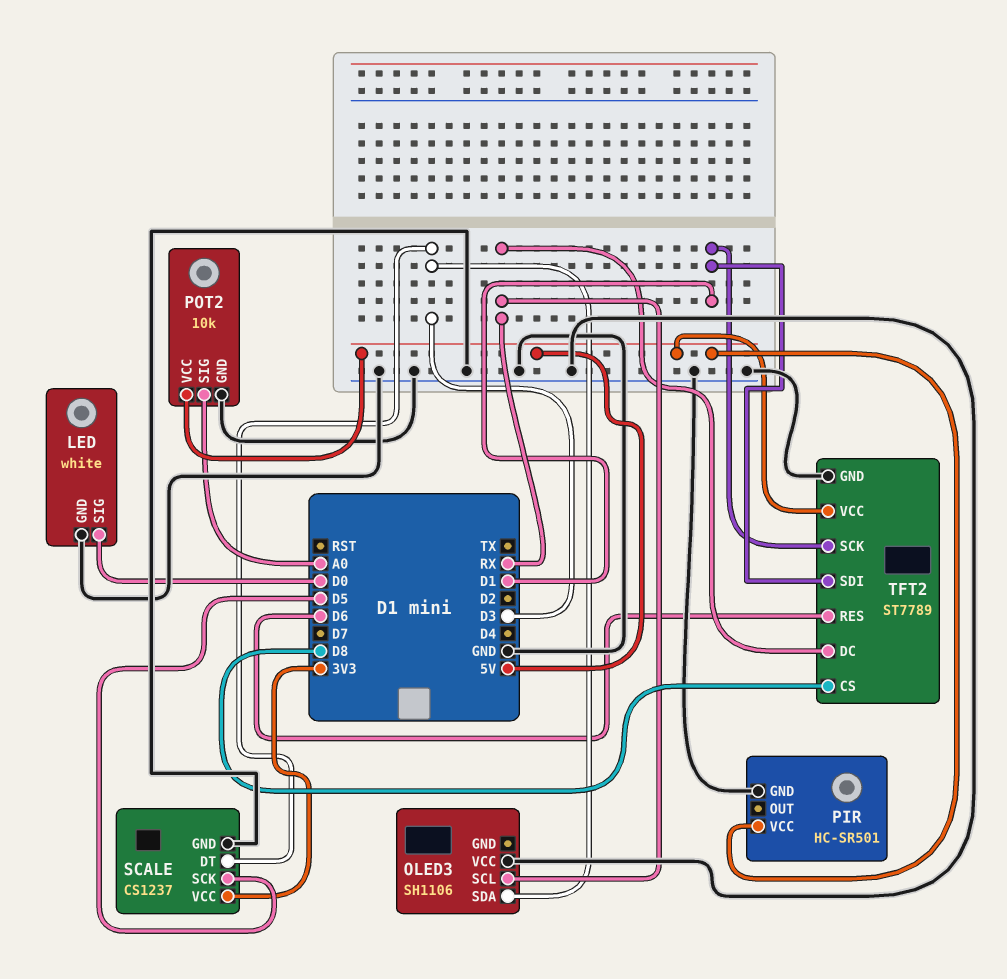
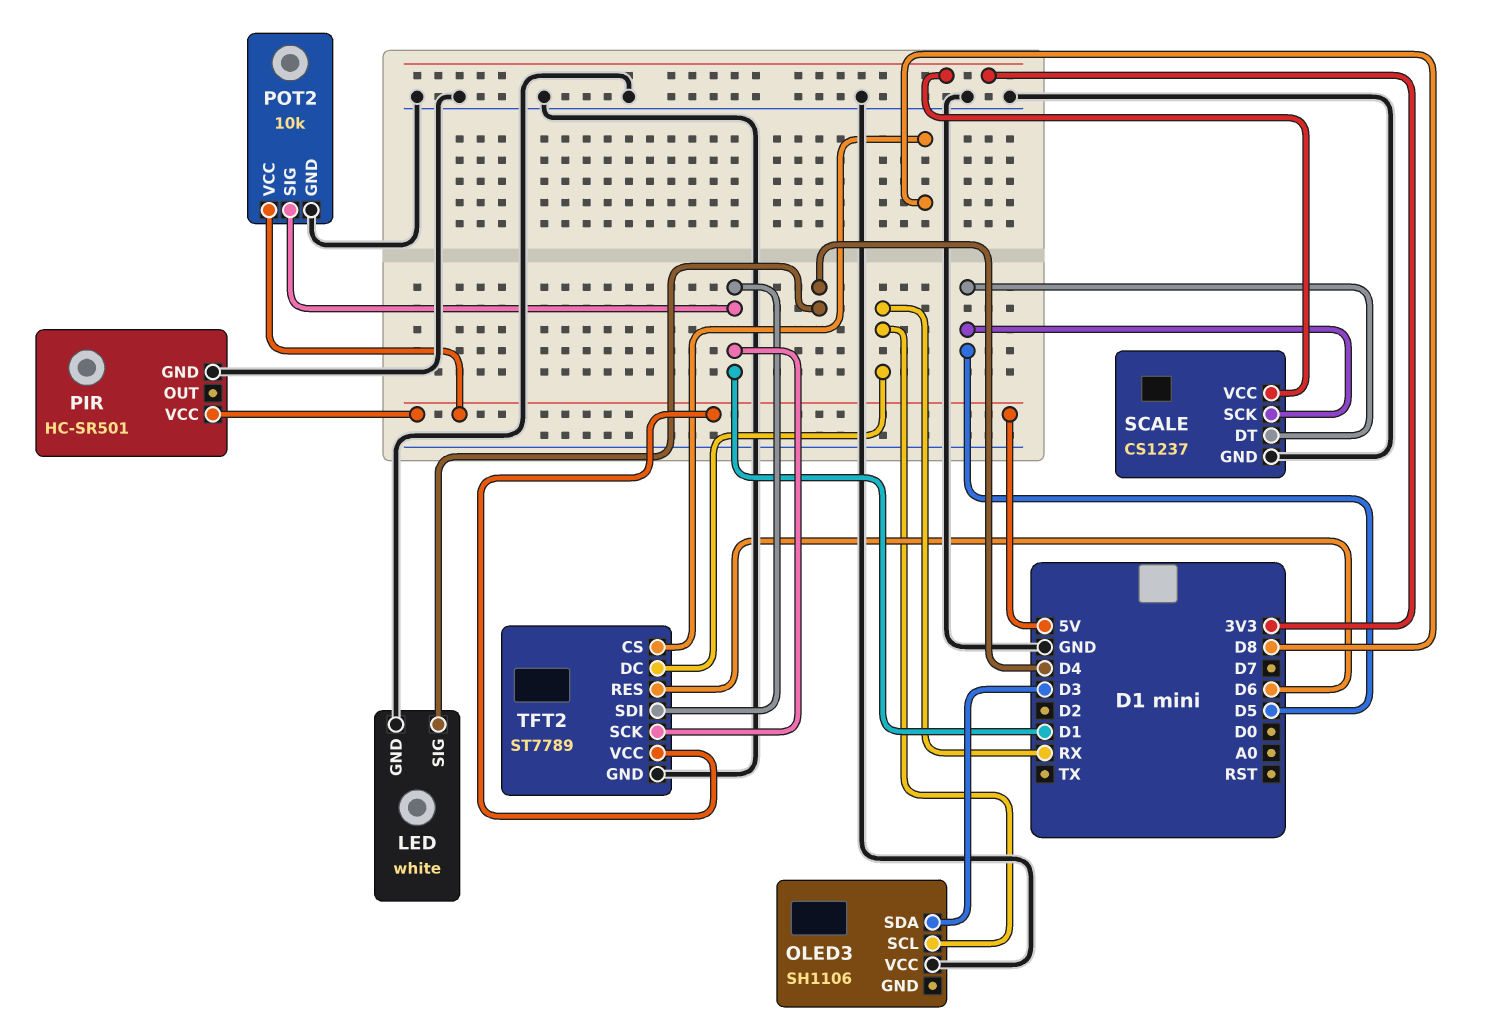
LED pin SIG: D0 -> D4
POT2 pin SIG: A0 -> D1
SCALE pin DT: D3 -> D5

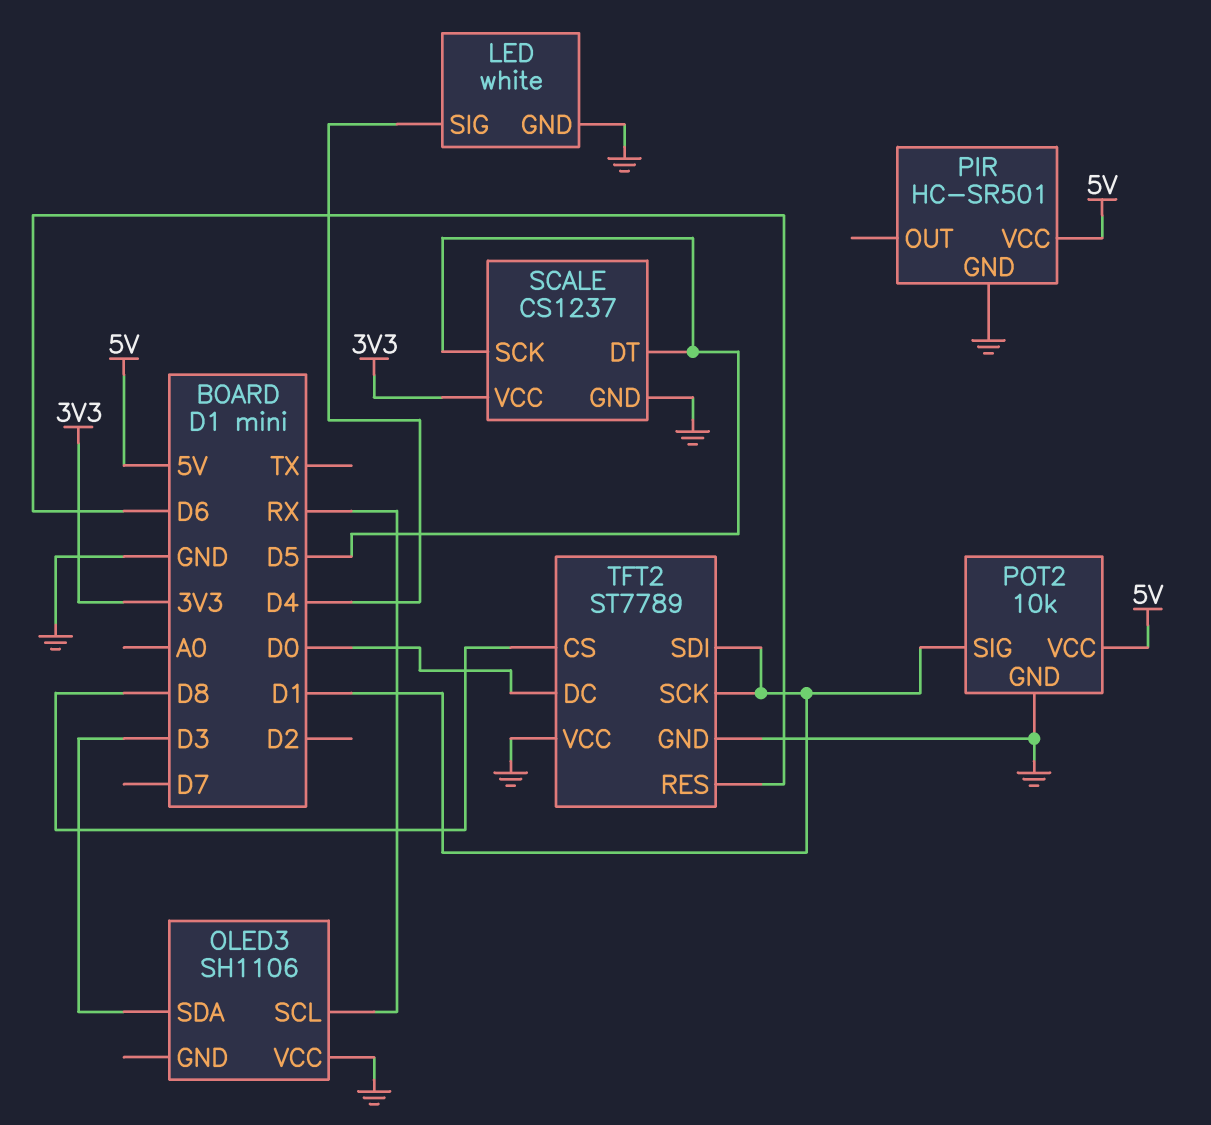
TFT2 pin DC: RX -> D0
TFT2 pin VCC: 5V -> GND

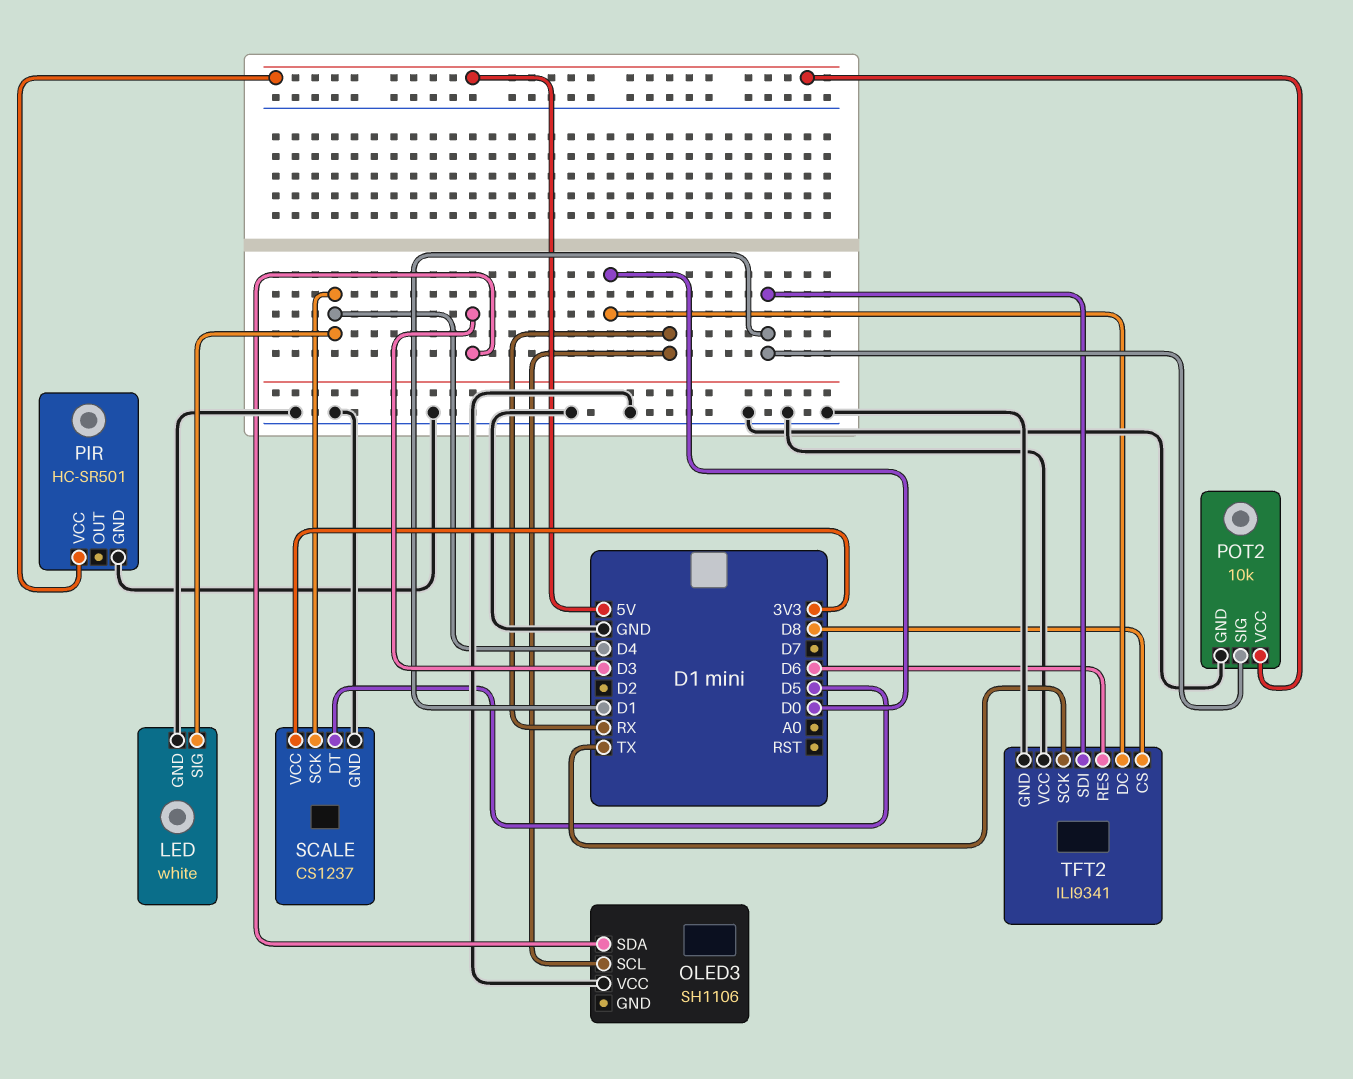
SCALE pin SCK: D5 -> D4
TFT2: ST7789 -> ILI9341
TFT2 pin SCK: D1 -> TX

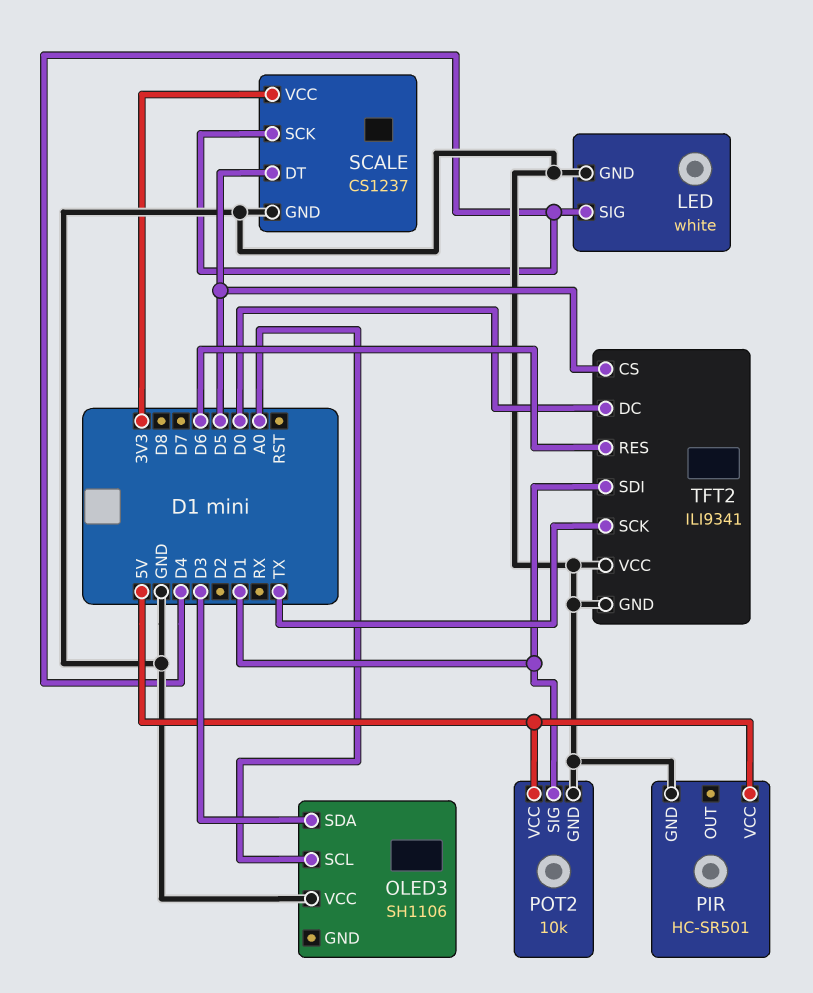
OLED3 pin SCL: RX -> A0
TFT2 pin CS: D8 -> D5

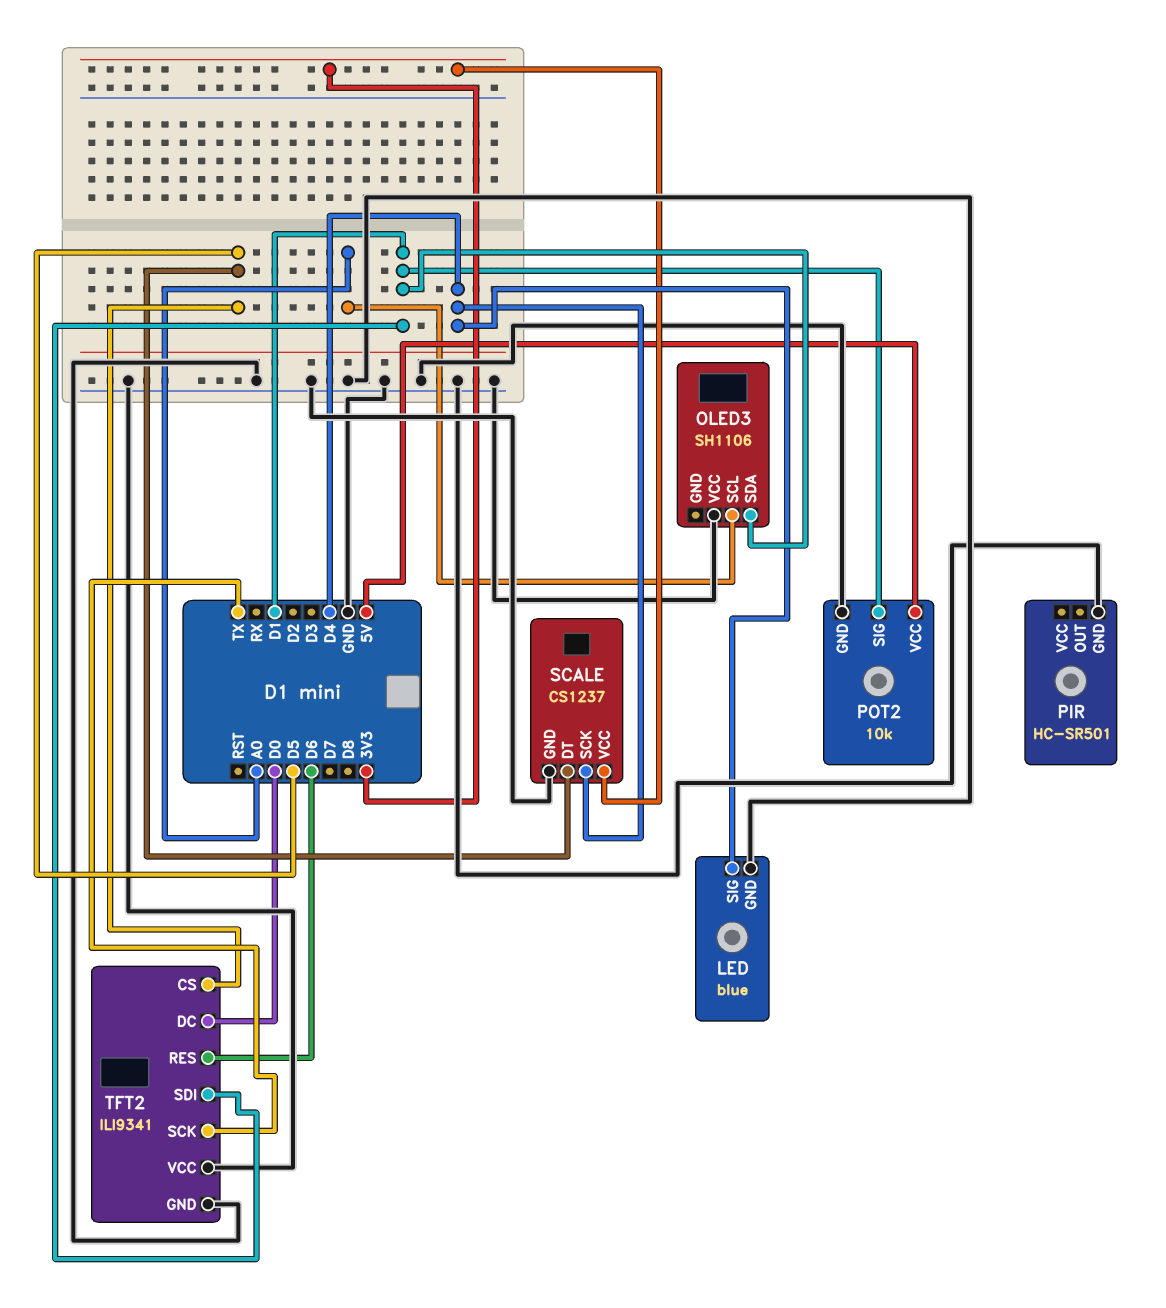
LED: white -> blue
OLED3 pin SDA: D3 -> D1
PIR pin VCC: 5V -> none

